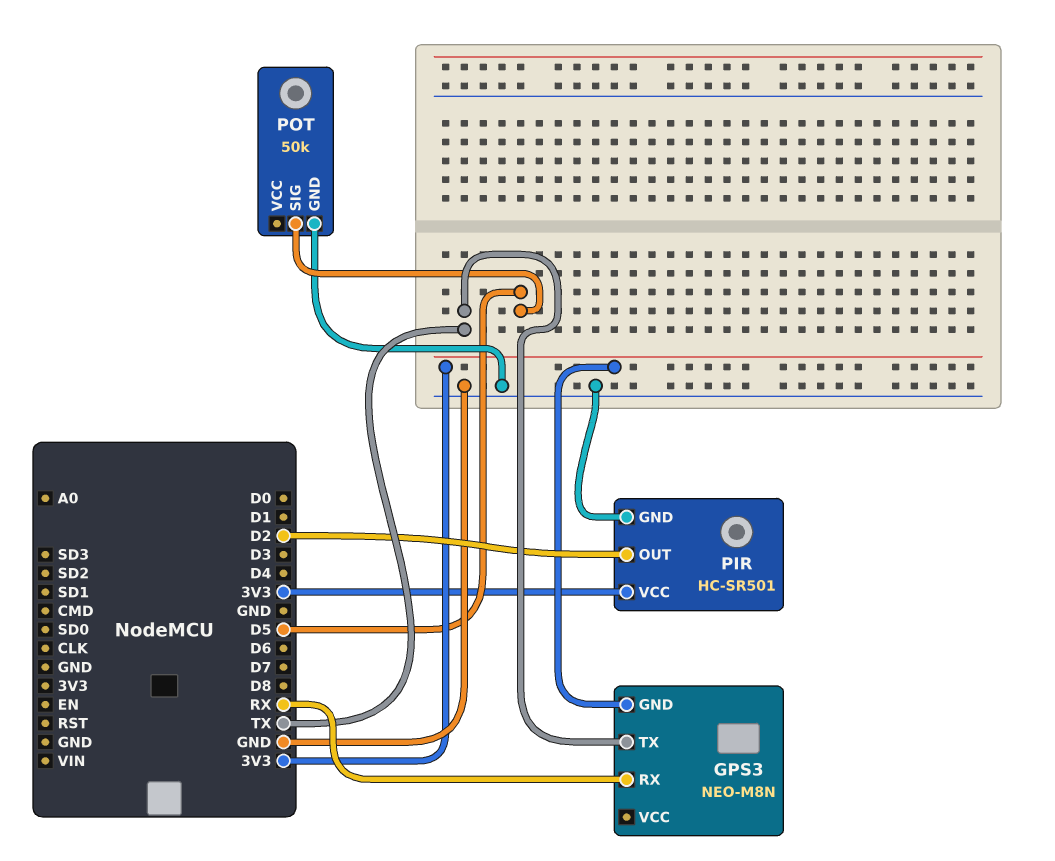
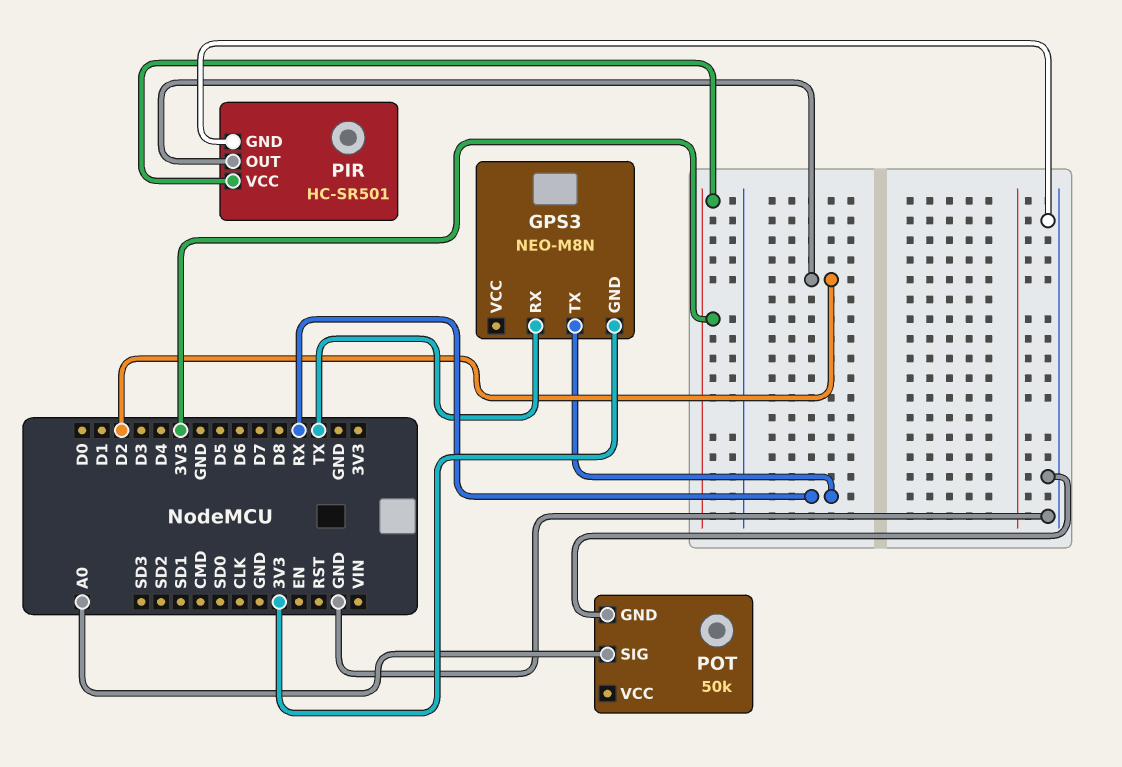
GPS3 pin RX: RX -> TX
GPS3 pin TX: TX -> RX
POT pin SIG: D5 -> A0

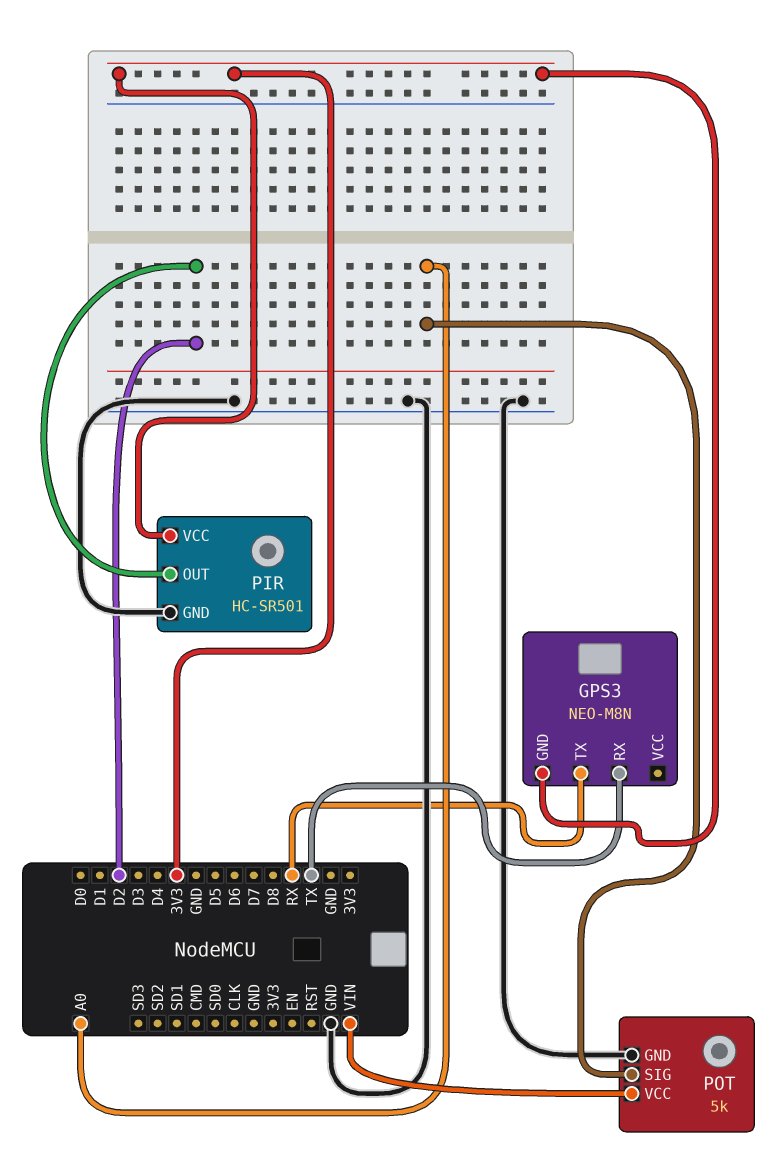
POT: 50k -> 5k
POT pin VCC: none -> VIN

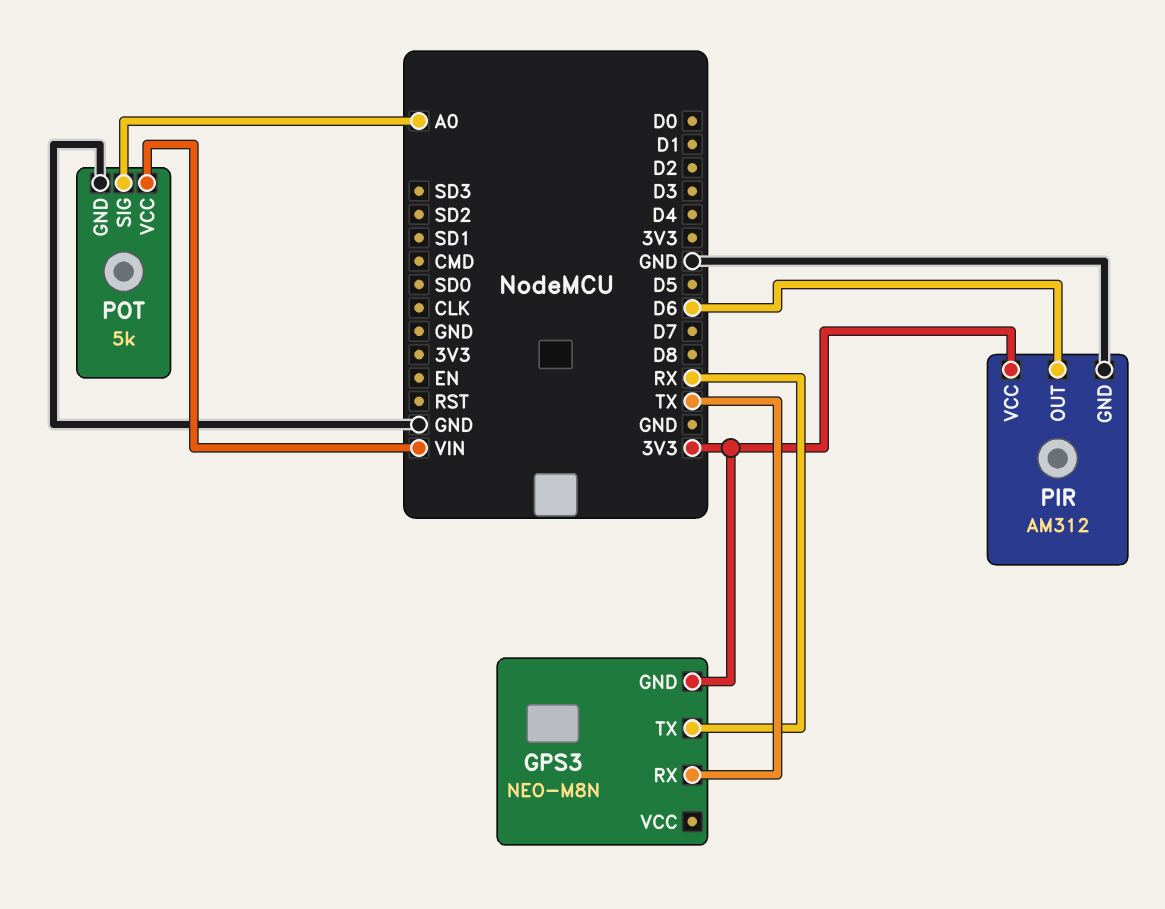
PIR: HC-SR501 -> AM312
PIR pin OUT: D2 -> D6

